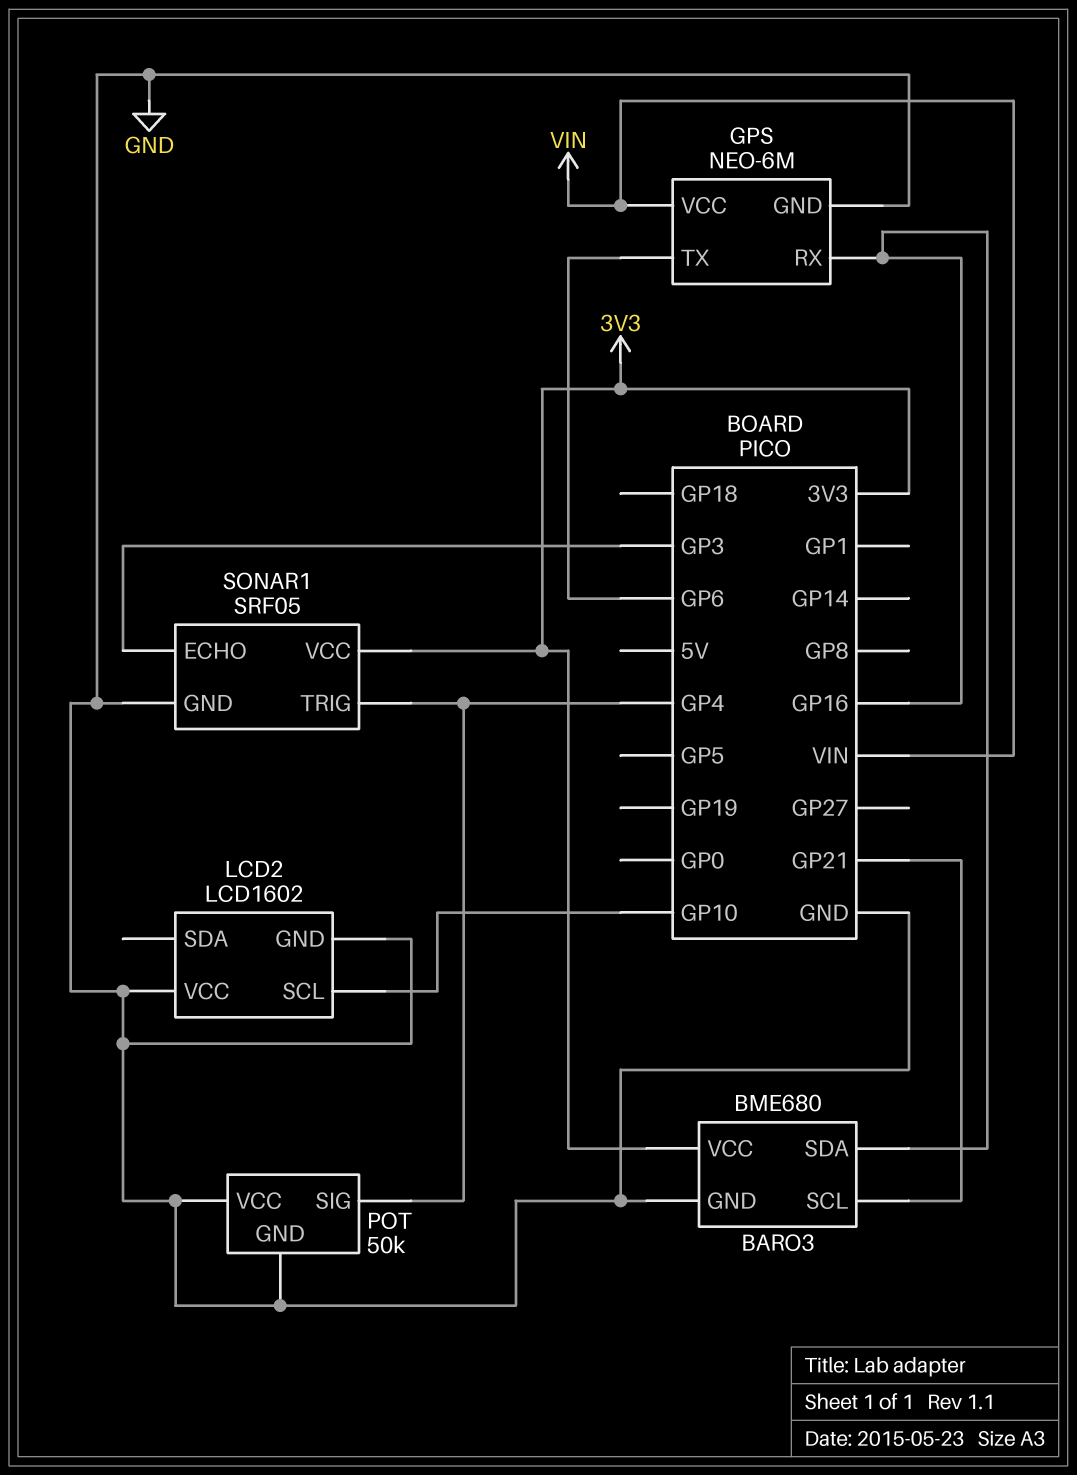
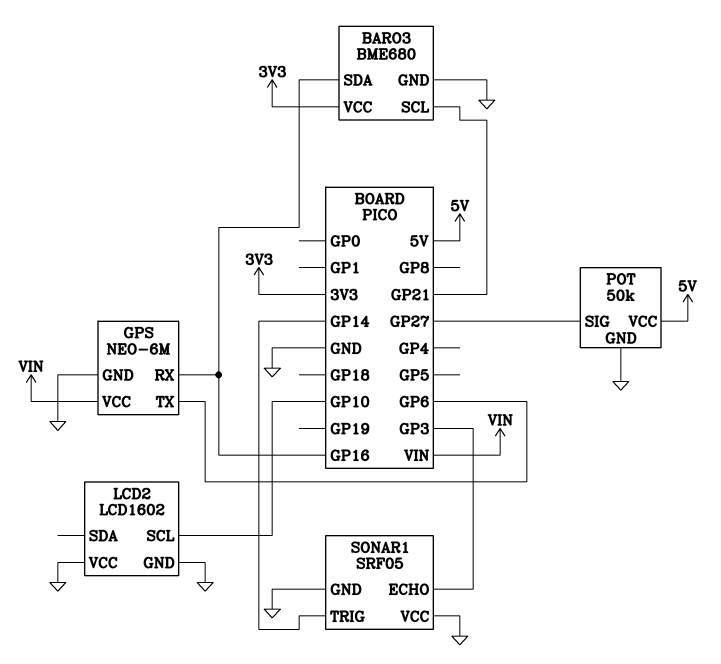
POT pin SIG: GP4 -> GP27
POT pin VCC: GND -> 5V
SONAR1 pin TRIG: GP4 -> GP14
SONAR1 pin VCC: 3V3 -> GND

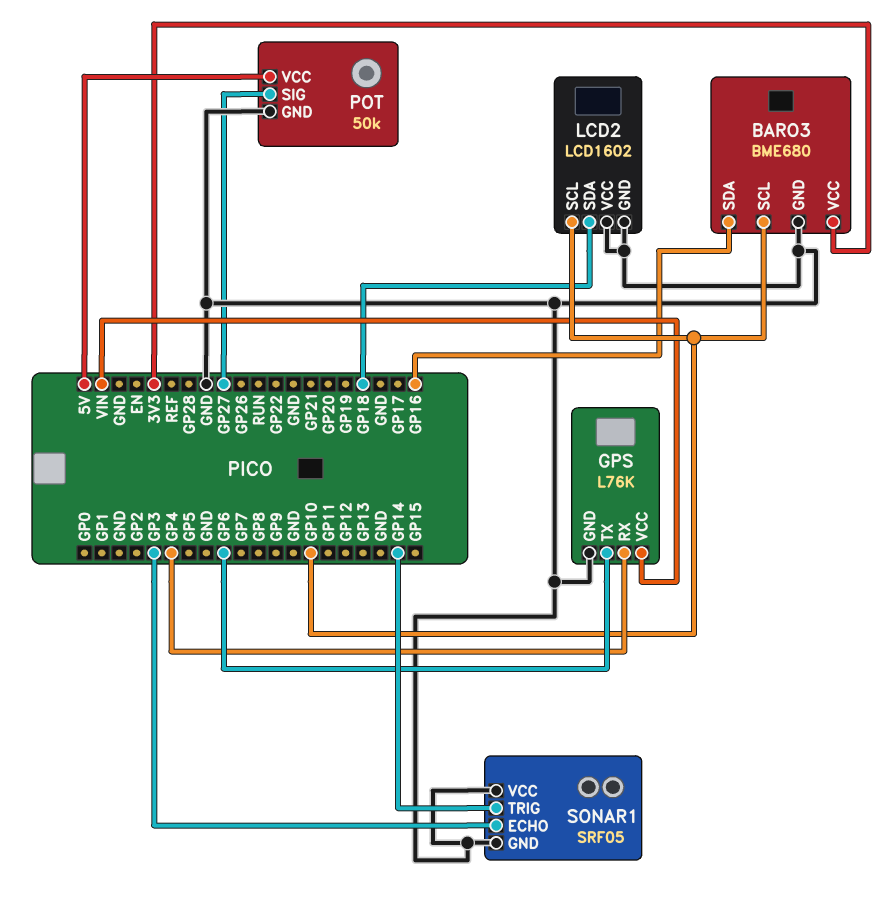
BARO3 pin SCL: GP21 -> GP10
GPS: NEO-6M -> L76K
GPS pin RX: GP16 -> GP4
LCD2 pin SDA: none -> GP18

